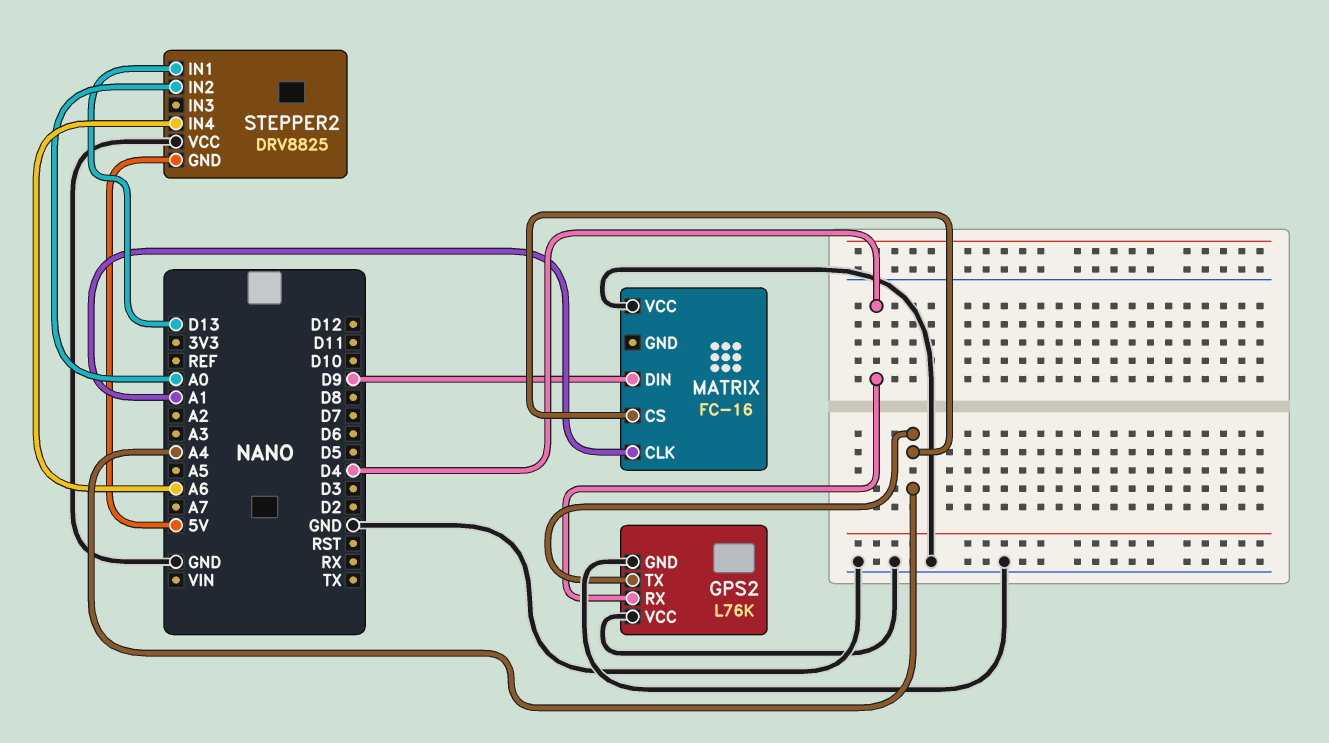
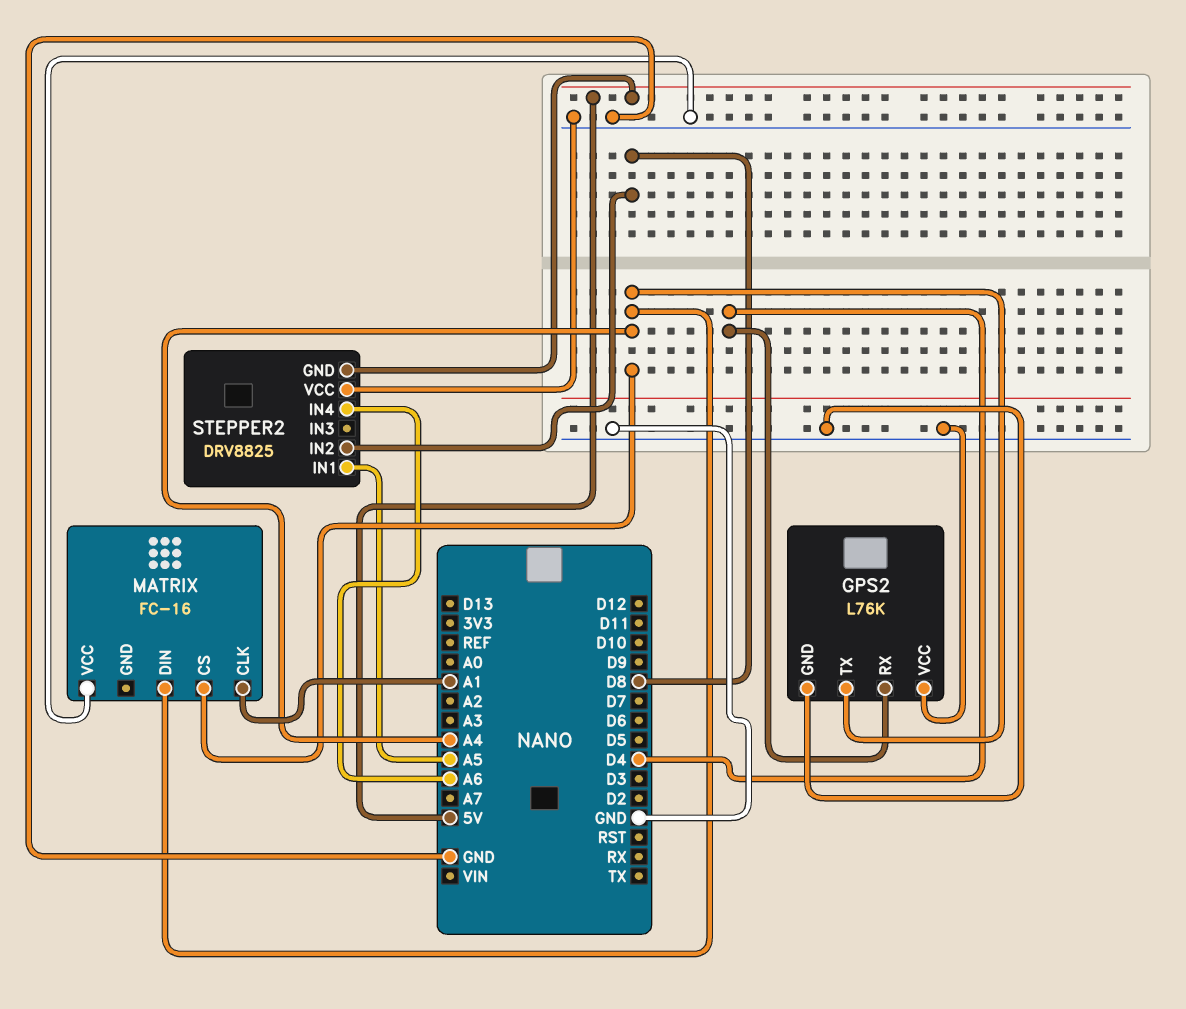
MATRIX pin DIN: D9 -> A4
STEPPER2 pin IN1: D13 -> A5
STEPPER2 pin IN2: A0 -> D8

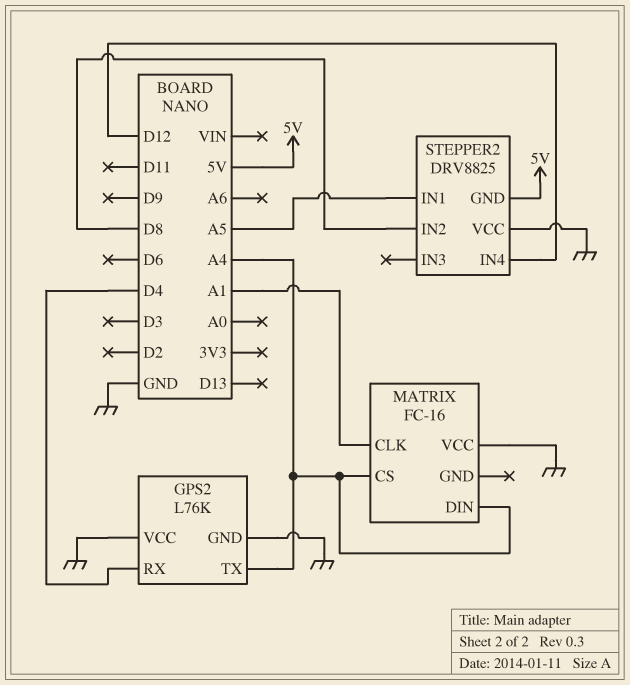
STEPPER2 pin IN4: A6 -> D12

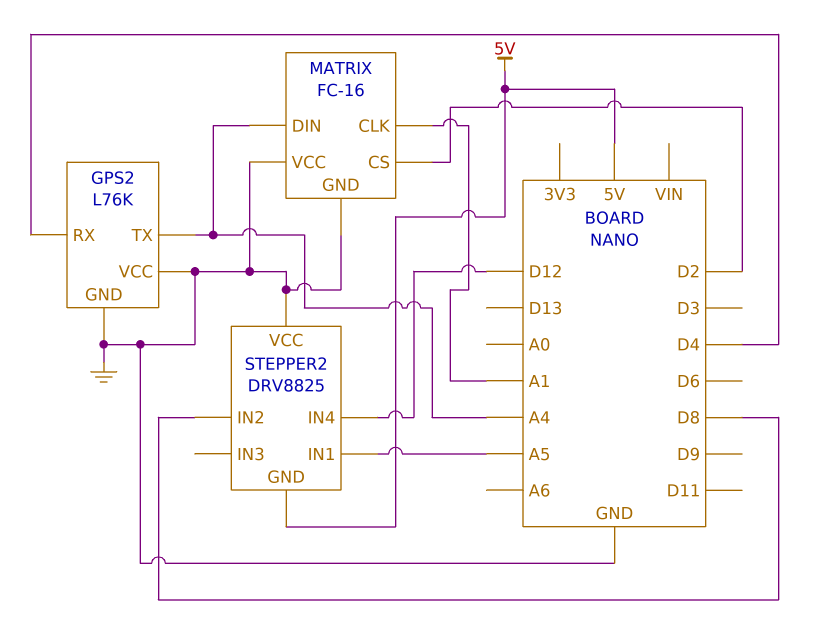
MATRIX pin CS: A4 -> D2
MATRIX pin GND: none -> GND

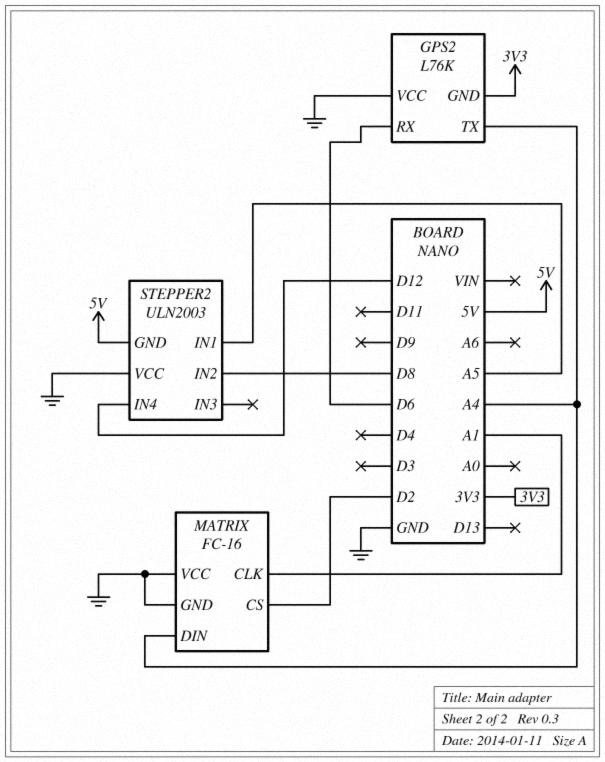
GPS2 pin GND: GND -> 3V3
GPS2 pin RX: D4 -> D6
STEPPER2: DRV8825 -> ULN2003

